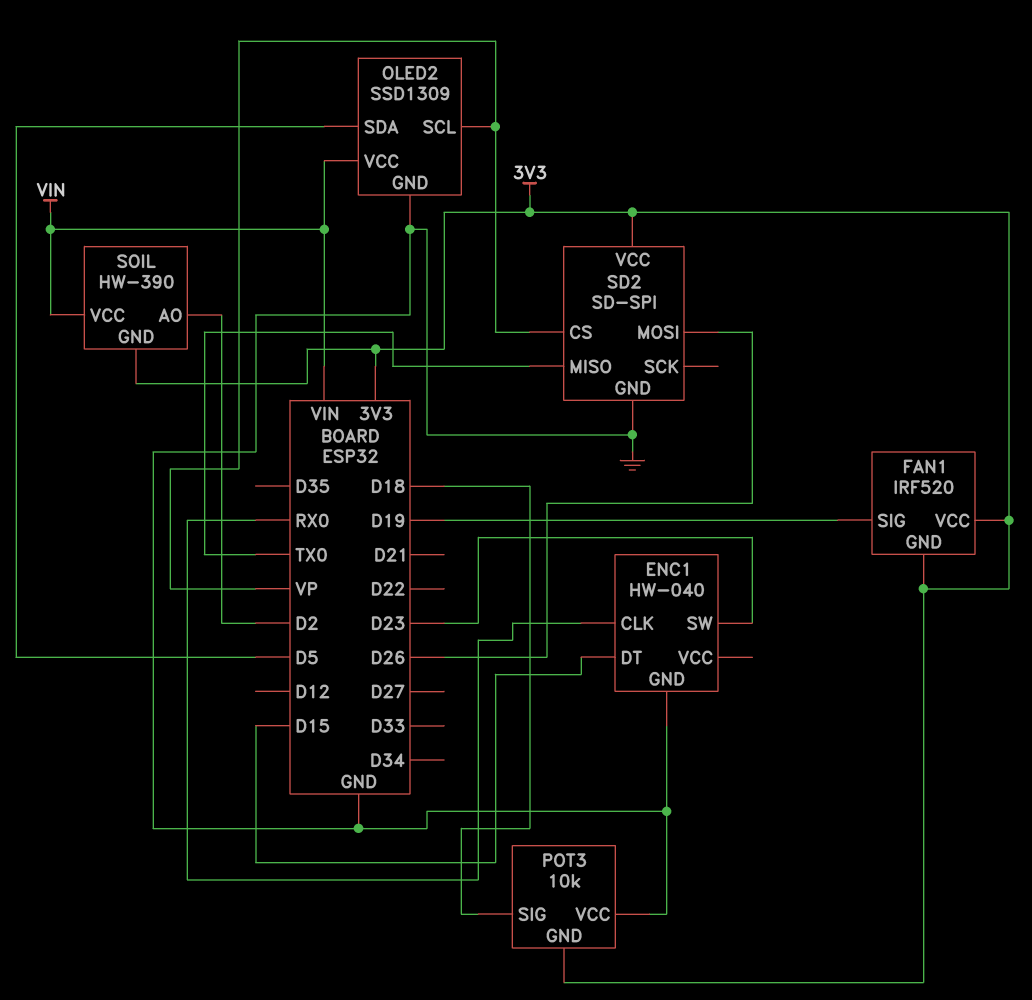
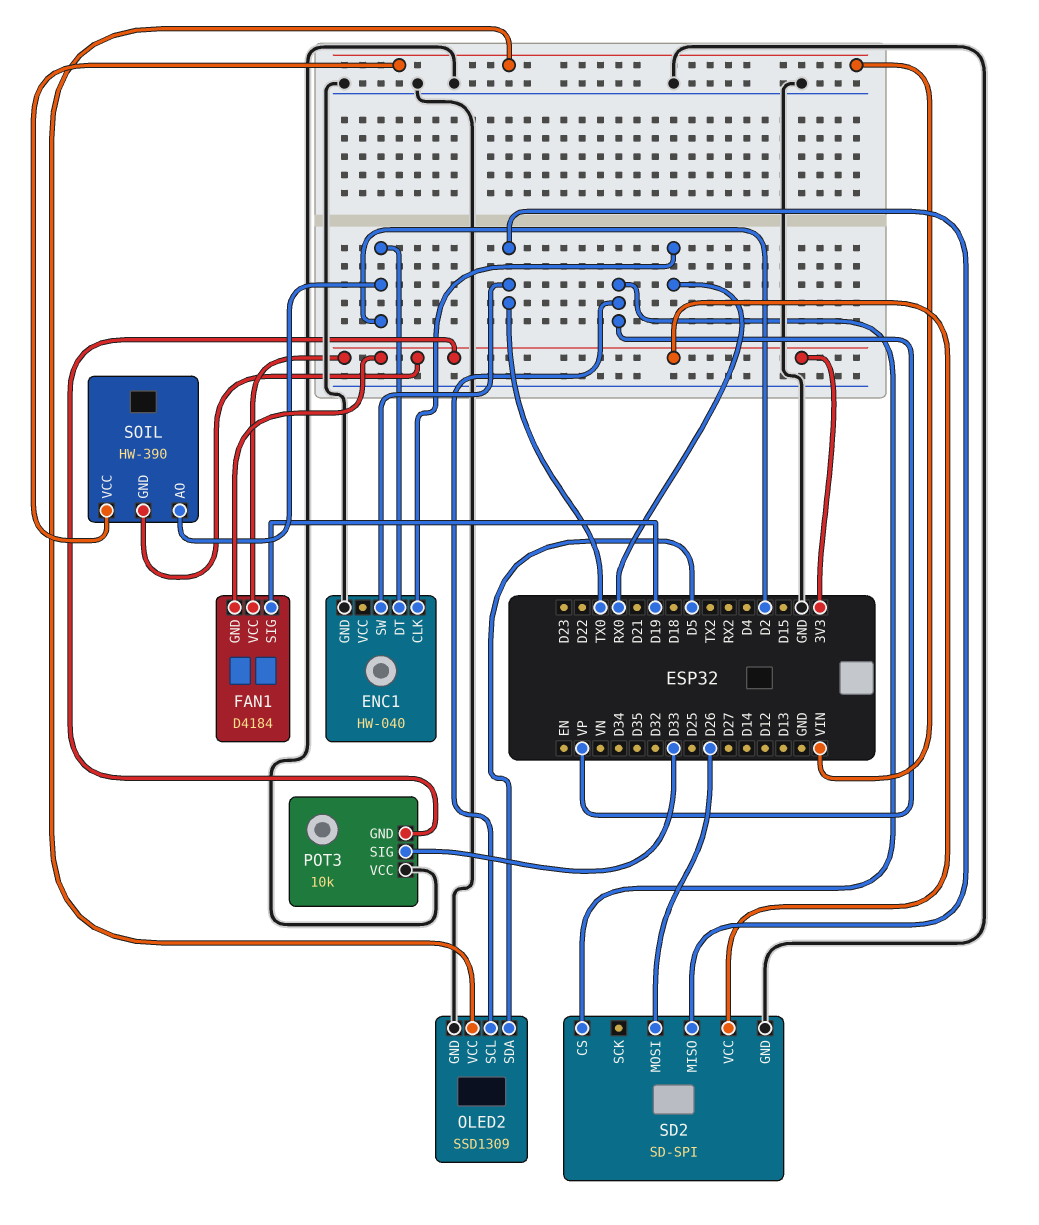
ENC1 pin DT: D15 -> D2
ENC1 pin SW: D23 -> TX0
FAN1: IRF520 -> D4184
POT3 pin SIG: D18 -> D33

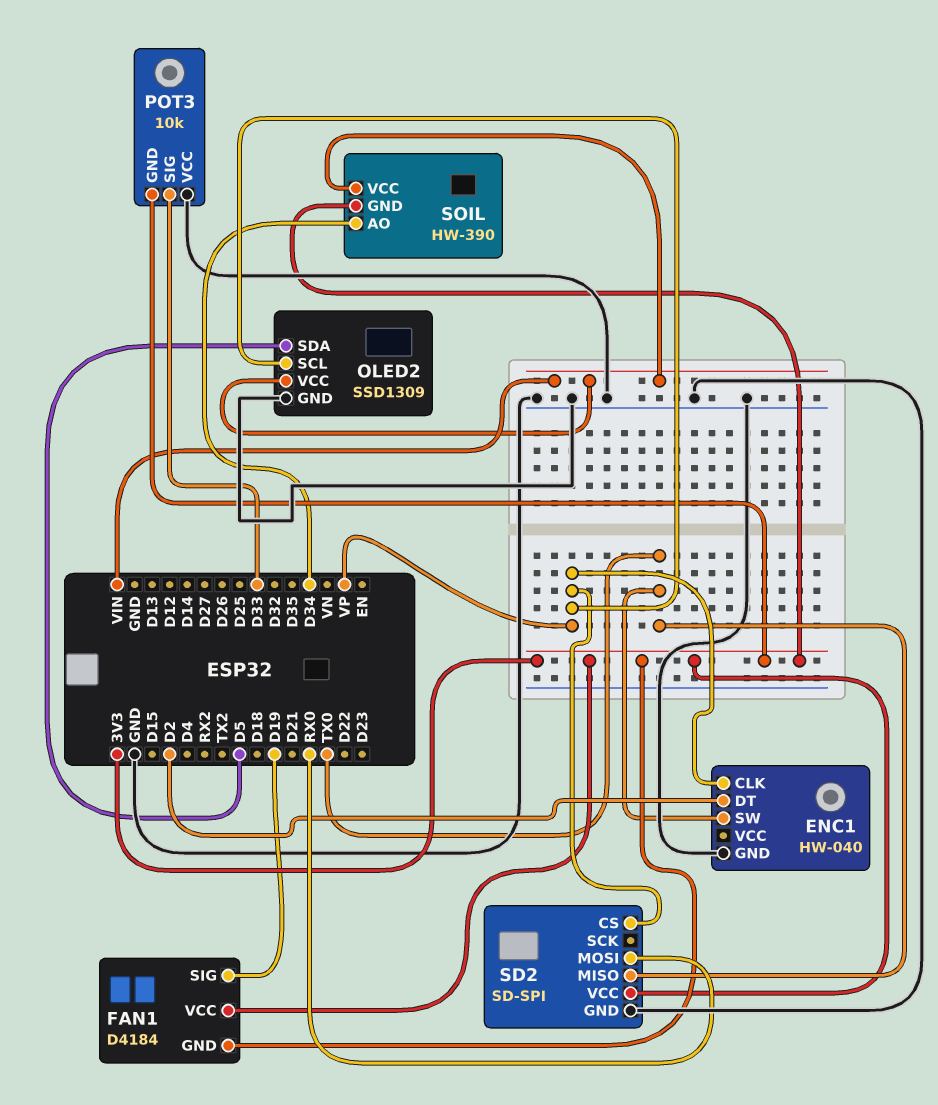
ENC1 pin CLK: RX0 -> VP
SD2 pin MOSI: D26 -> RX0
SOIL pin AO: D2 -> D34

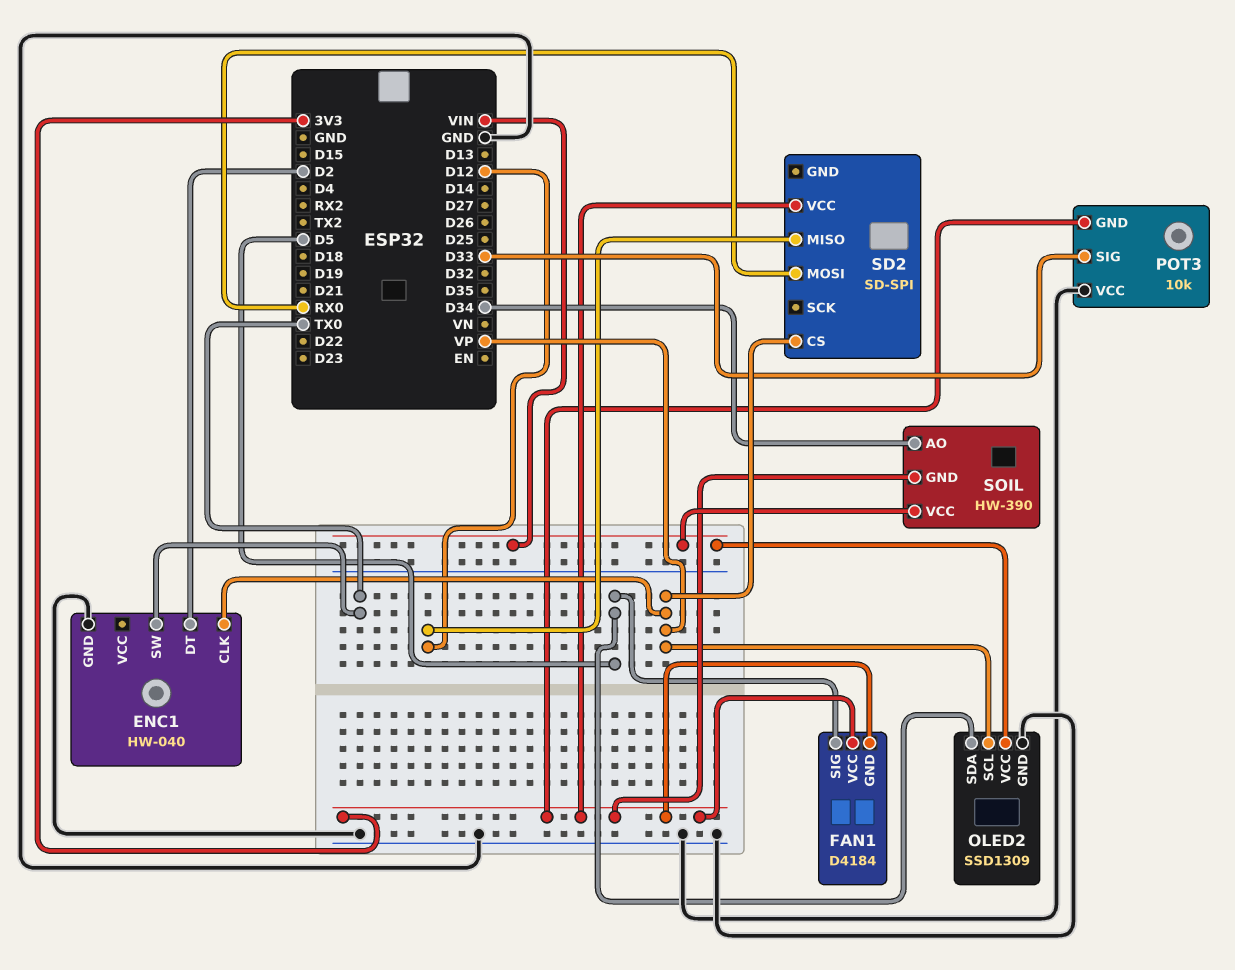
FAN1 pin SIG: D19 -> D5
SD2 pin GND: GND -> none
SD2 pin MISO: TX0 -> D12

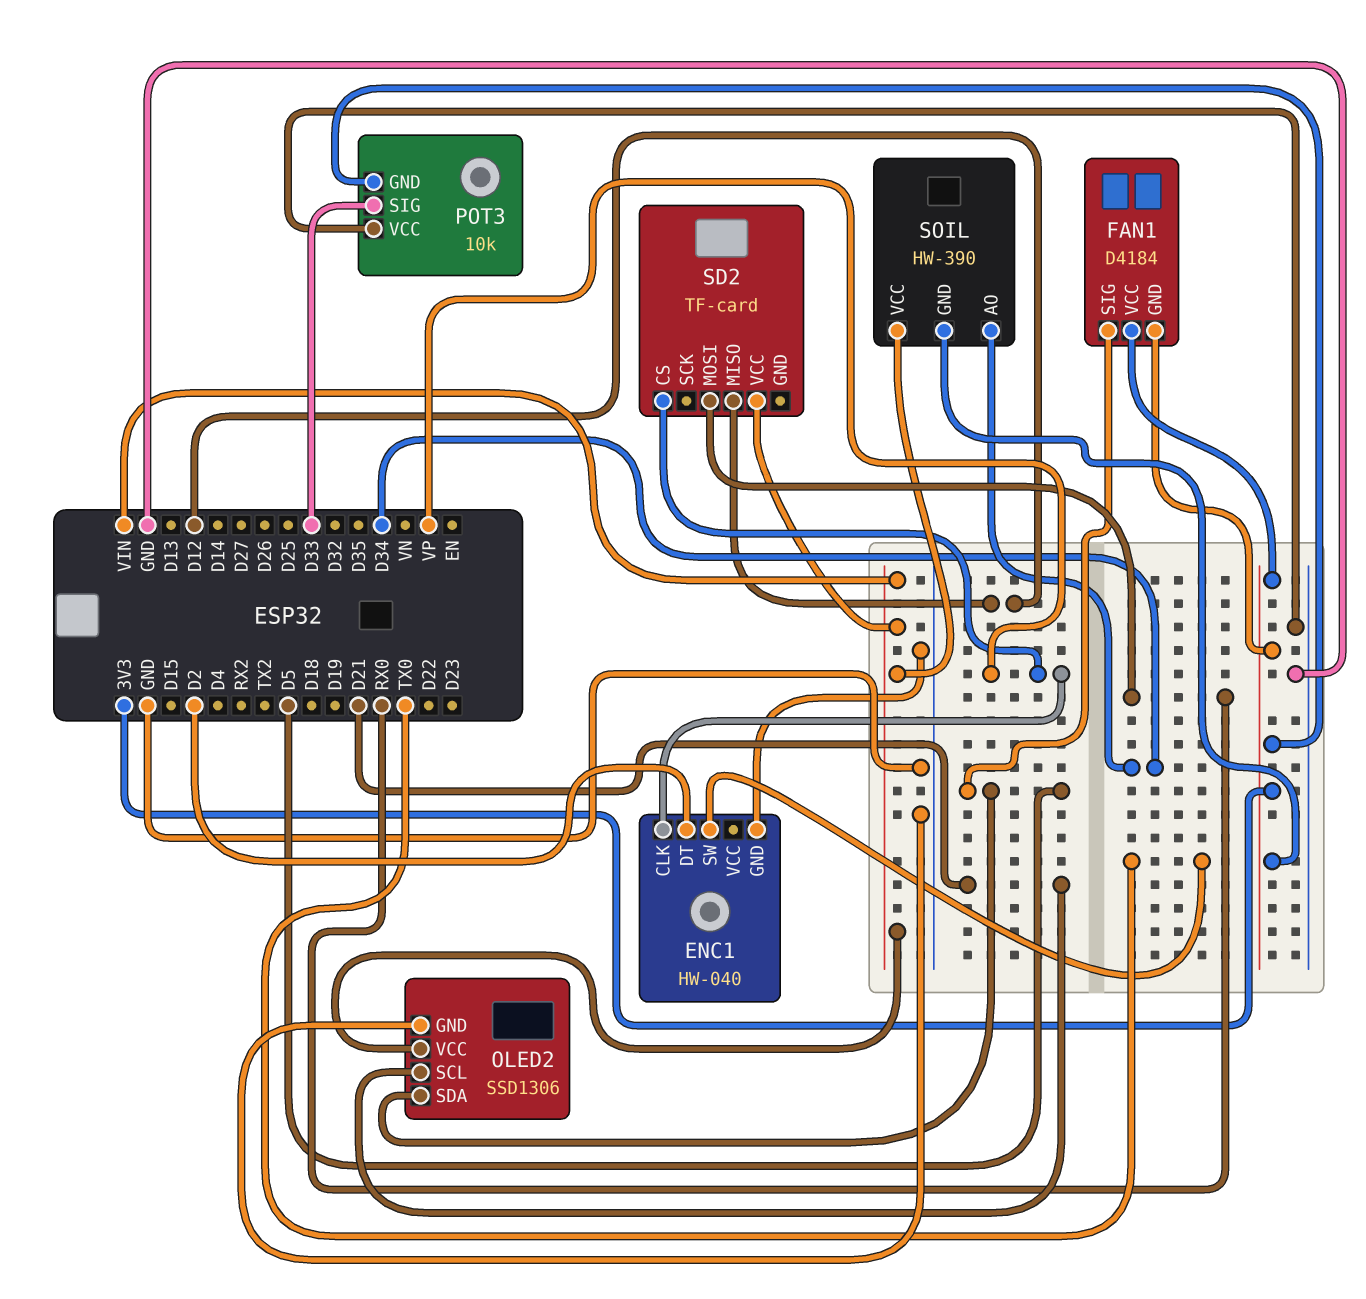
OLED2: SSD1309 -> SSD1306
OLED2 pin SCL: VP -> D21
SD2: SD-SPI -> TF-card
SD2 pin VCC: 3V3 -> VIN

